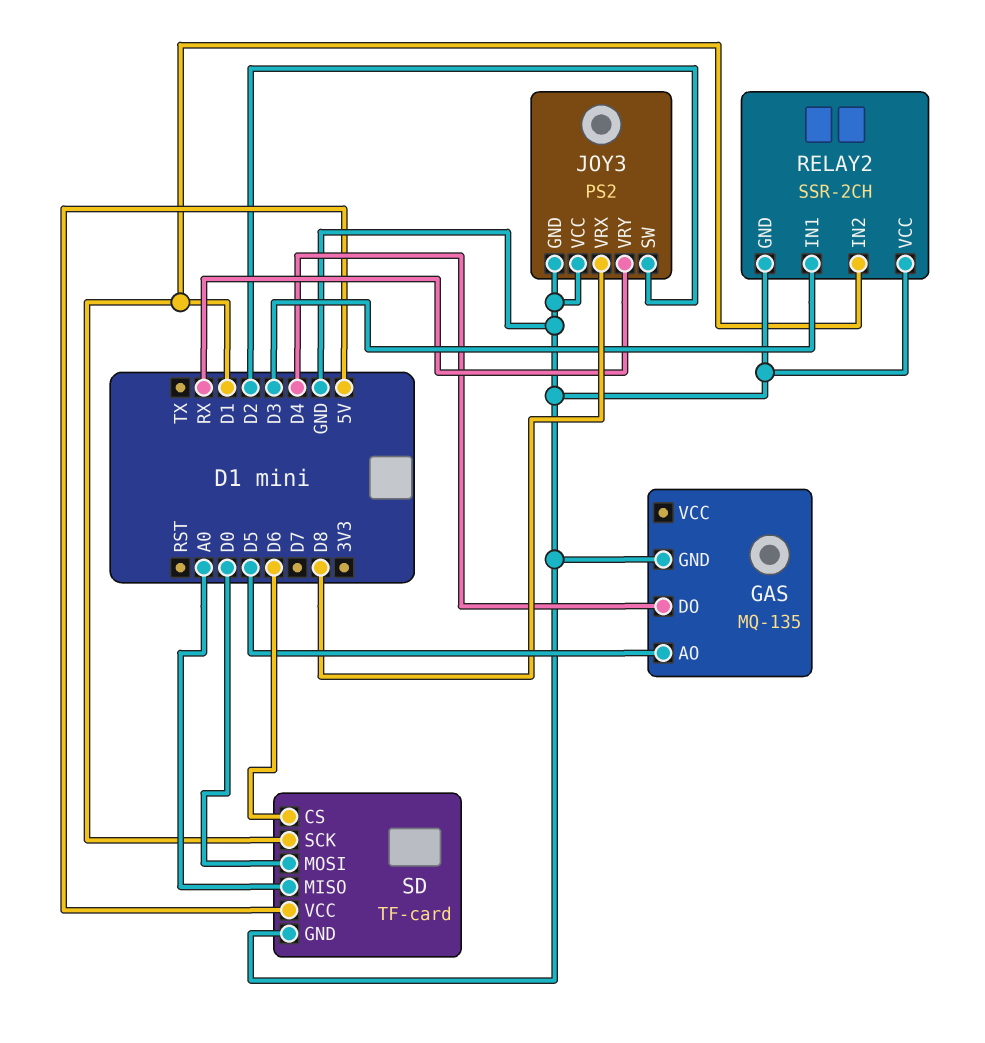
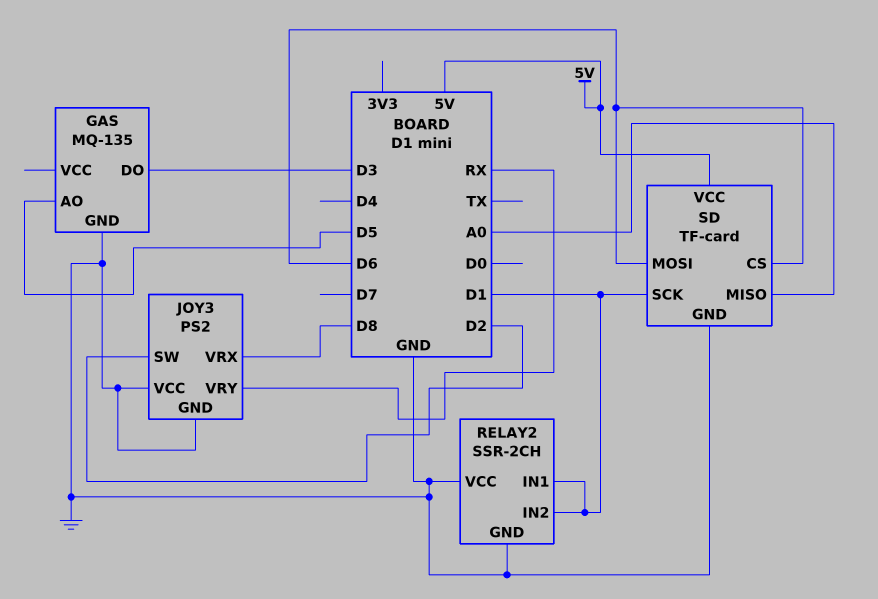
GAS pin DO: D4 -> D3
RELAY2 pin IN1: D3 -> D1
SD pin MOSI: D0 -> D6

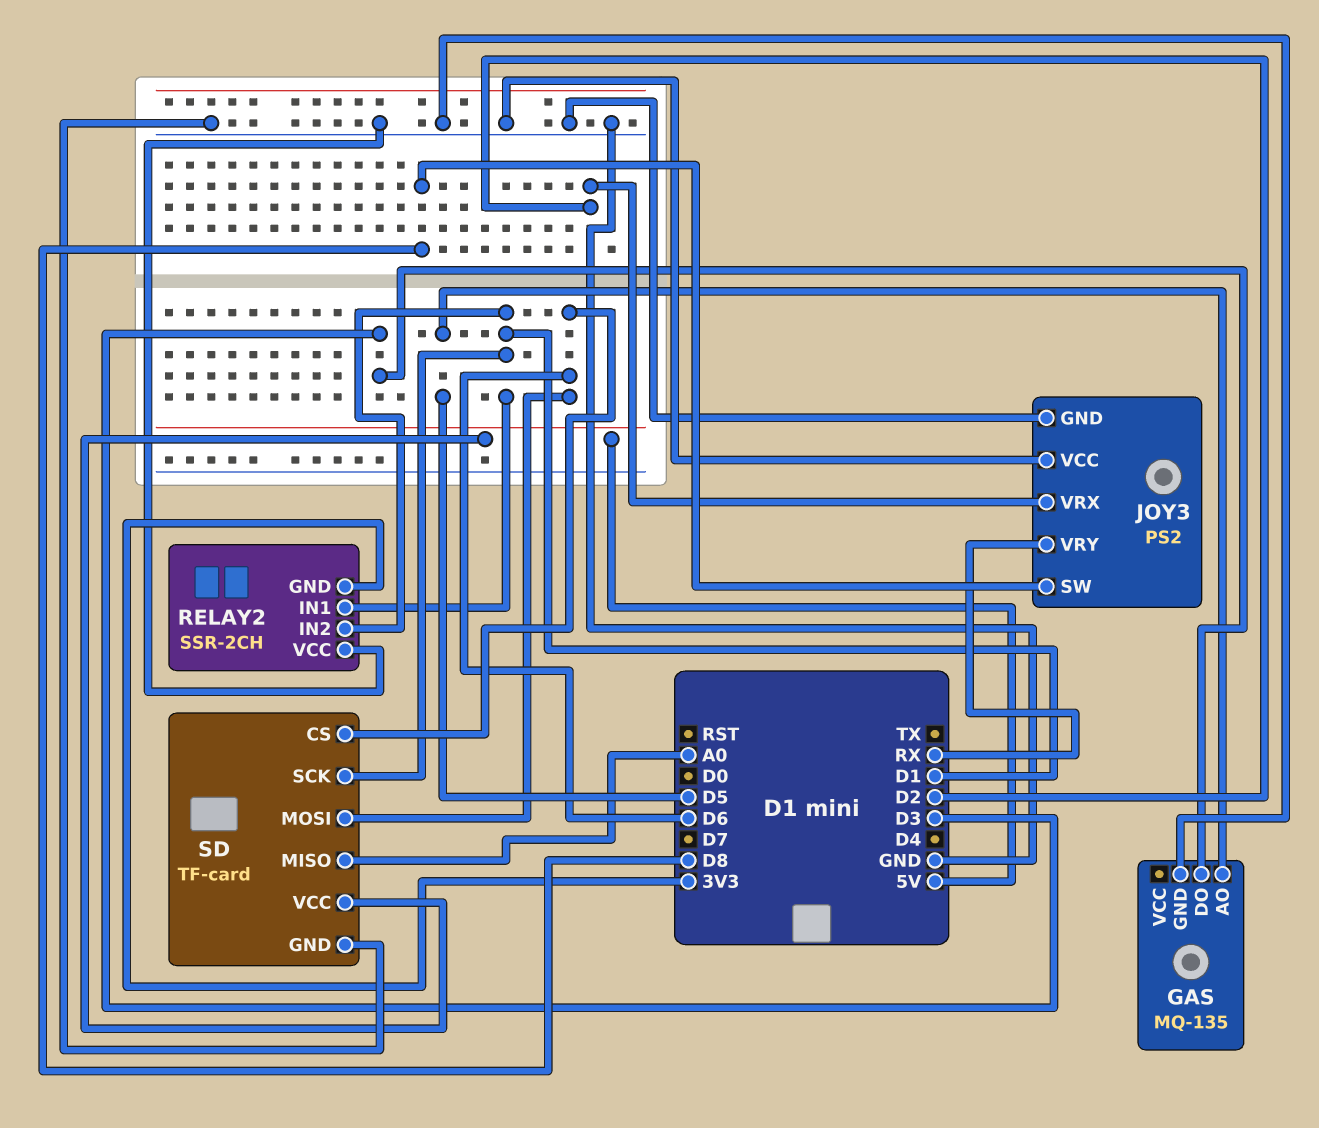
JOY3 pin SW: D2 -> D8
JOY3 pin VRX: D8 -> D2
RELAY2 pin GND: GND -> 3V3

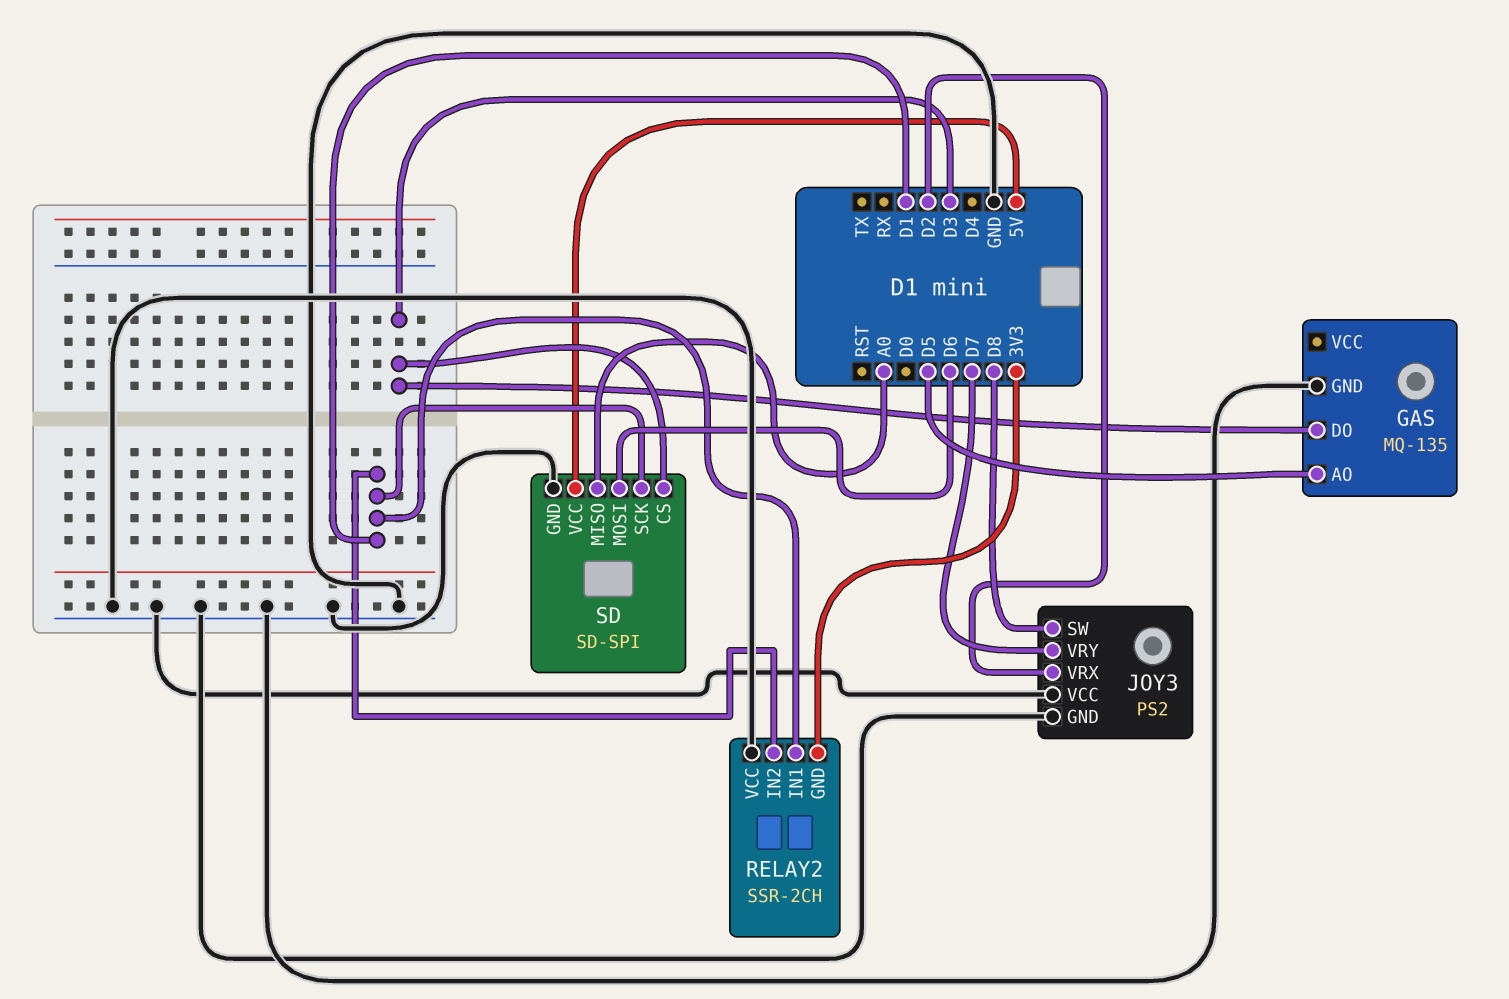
JOY3 pin VRY: RX -> D7
SD: TF-card -> SD-SPI
SD pin CS: D6 -> D3

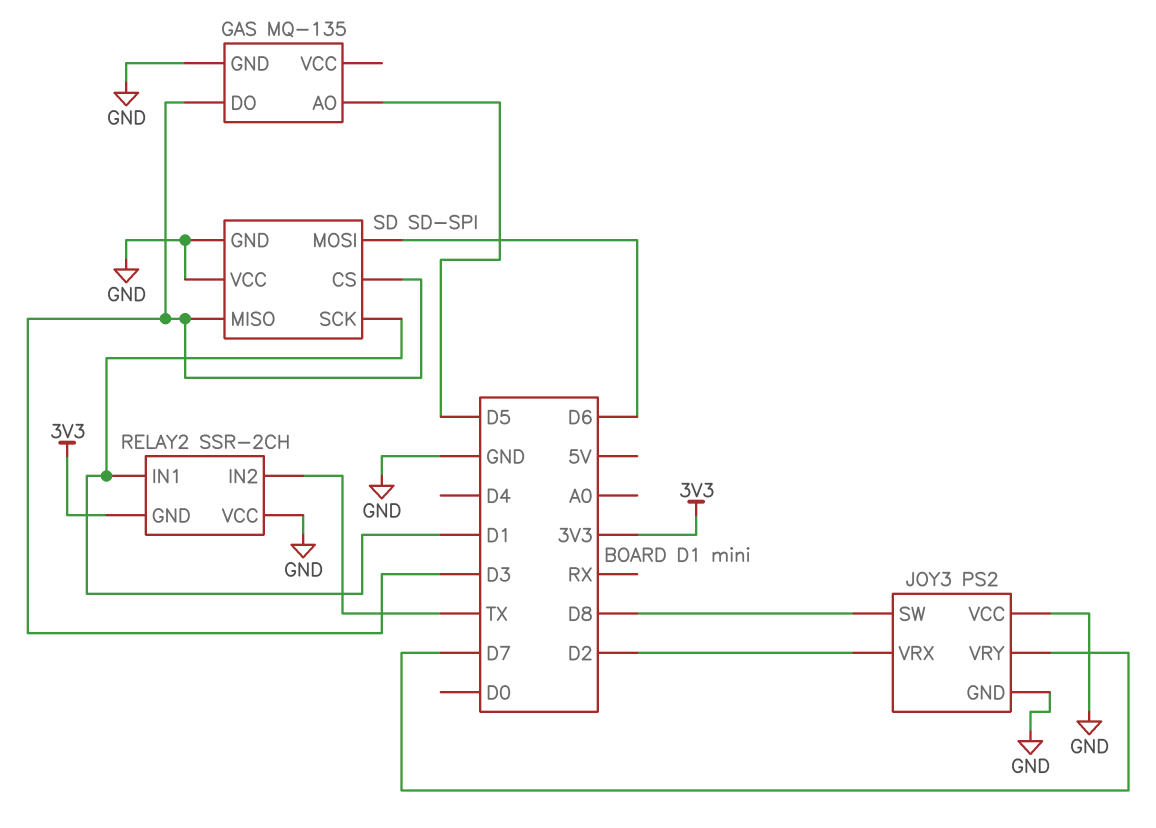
RELAY2 pin IN2: D1 -> TX
SD pin MISO: A0 -> D3
SD pin VCC: 5V -> GND

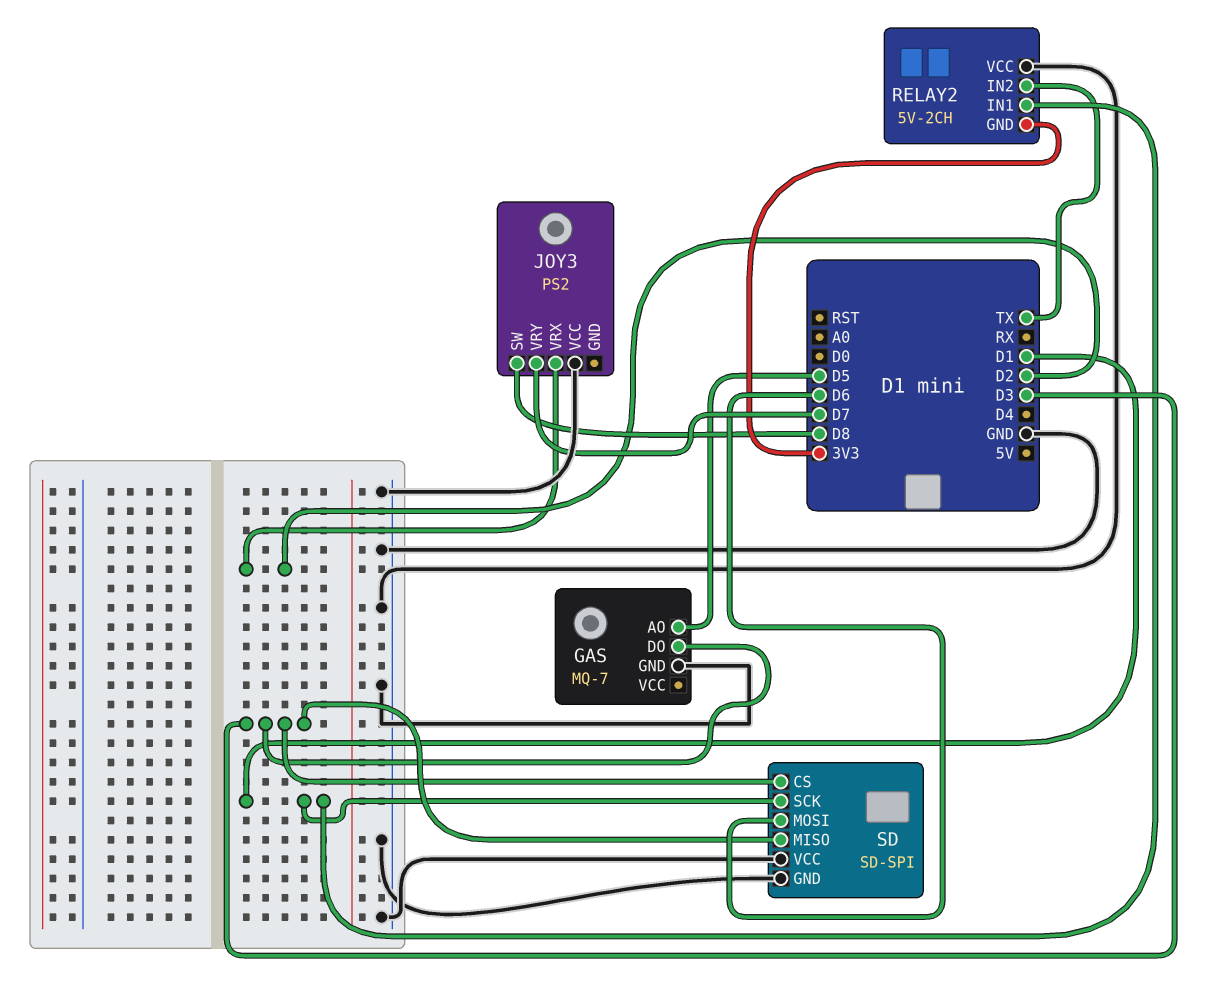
GAS: MQ-135 -> MQ-7
JOY3 pin GND: GND -> none
RELAY2: SSR-2CH -> 5V-2CH

